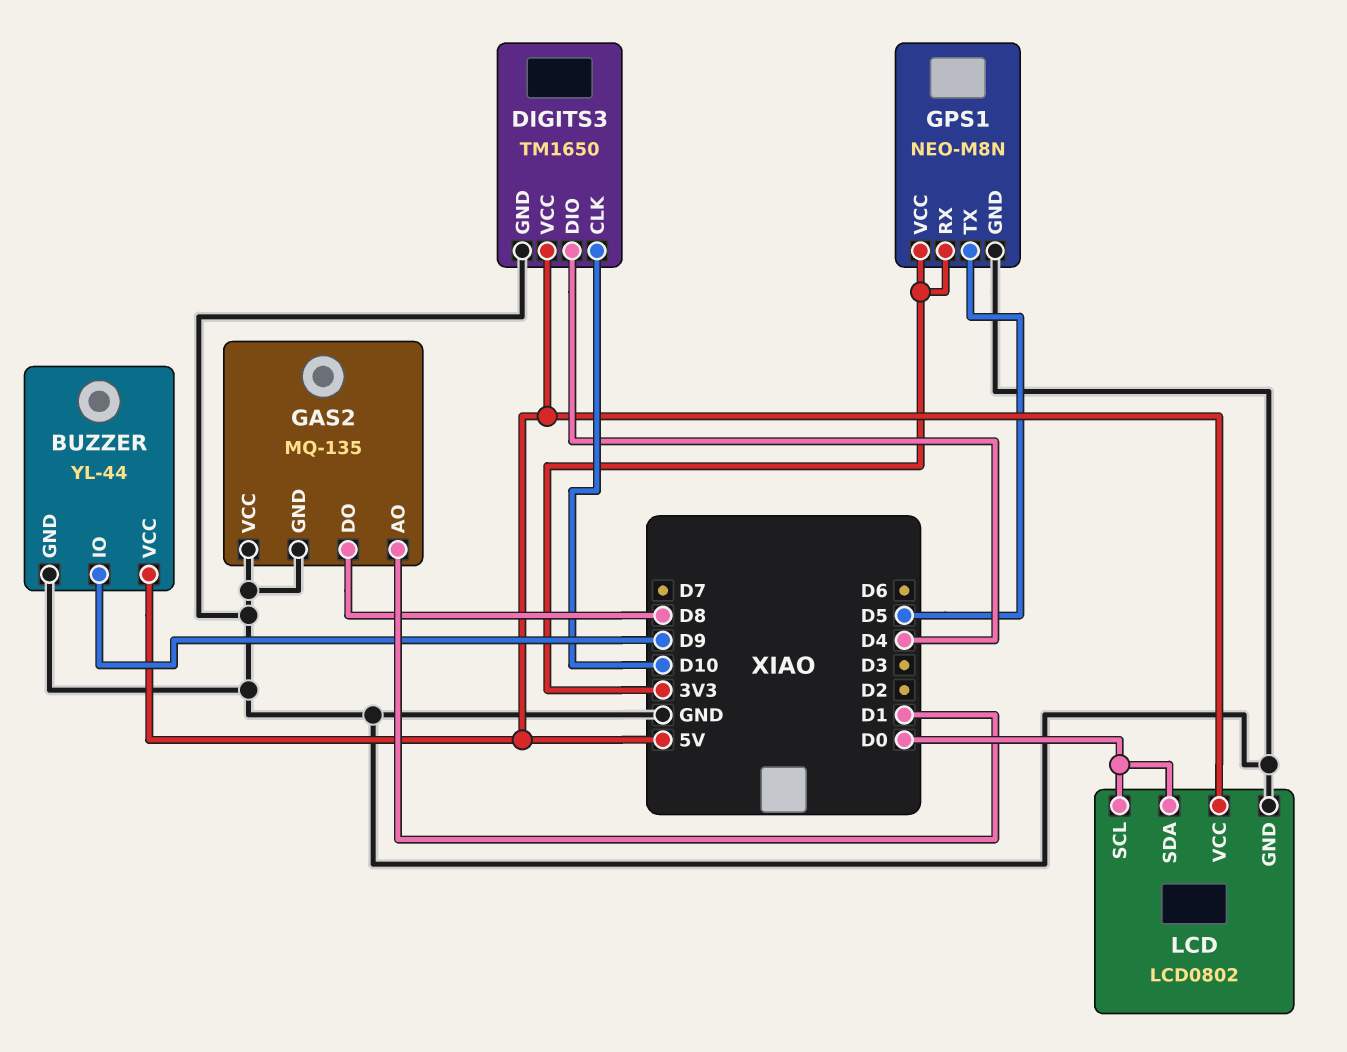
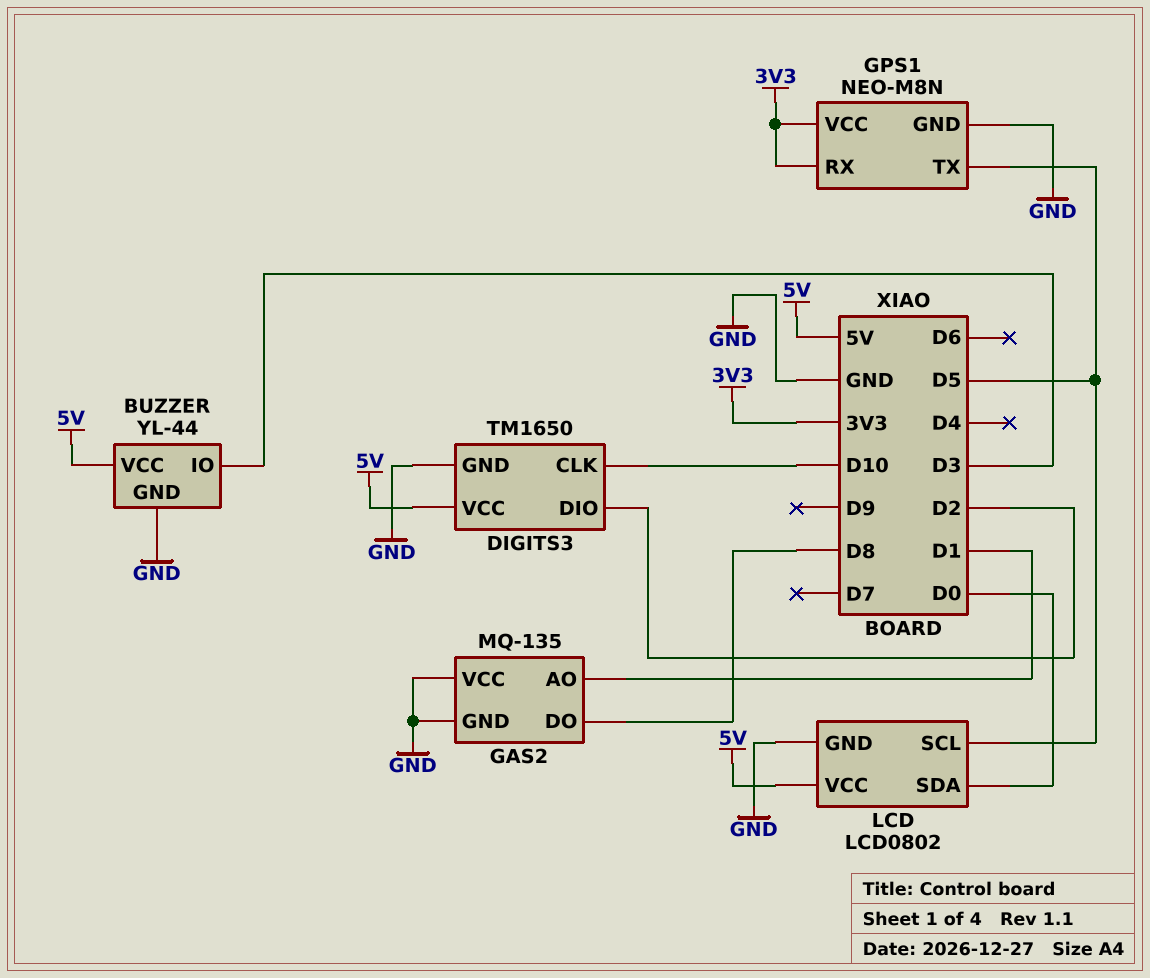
BUZZER pin IO: D9 -> D3
DIGITS3 pin DIO: D4 -> D2
LCD pin SCL: D0 -> D5

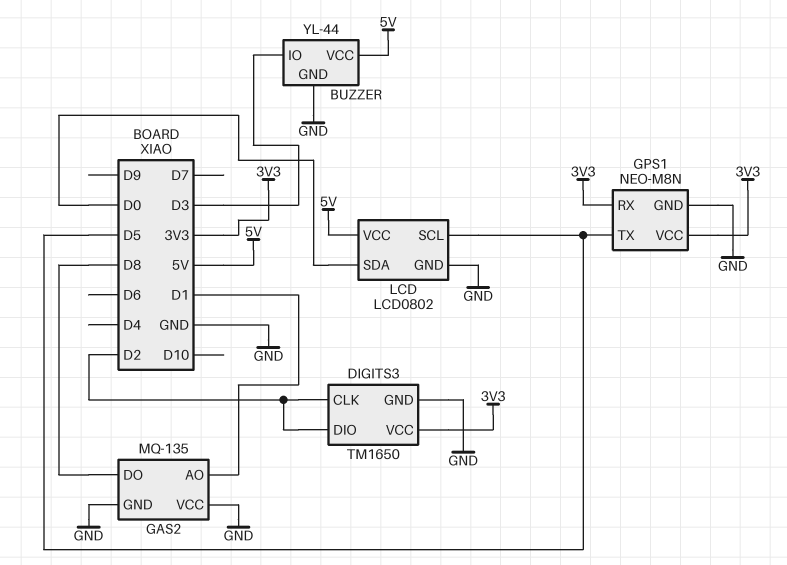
DIGITS3 pin CLK: D10 -> D2
DIGITS3 pin VCC: 5V -> 3V3

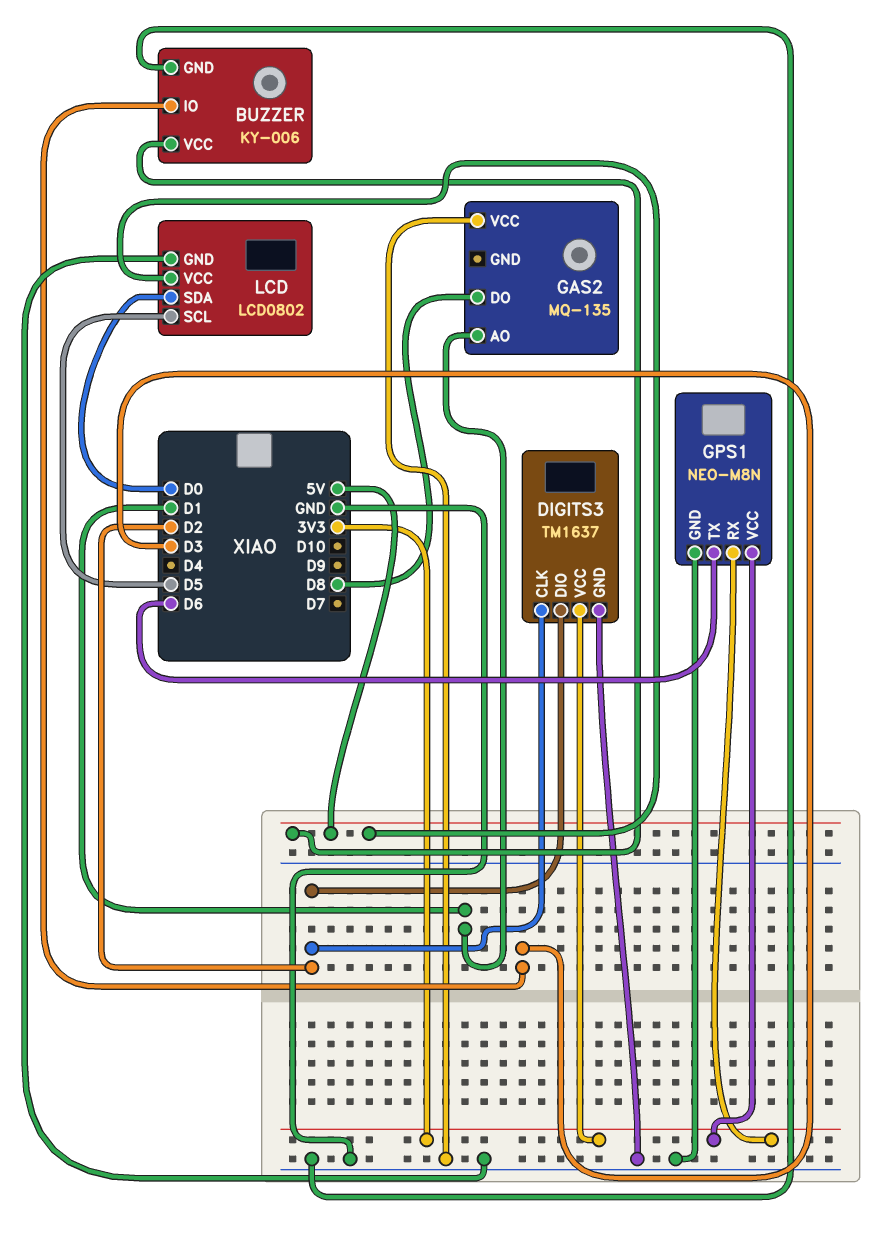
BUZZER: YL-44 -> KY-006
DIGITS3: TM1650 -> TM1637
GAS2 pin GND: GND -> none
GPS1 pin TX: D5 -> D6

